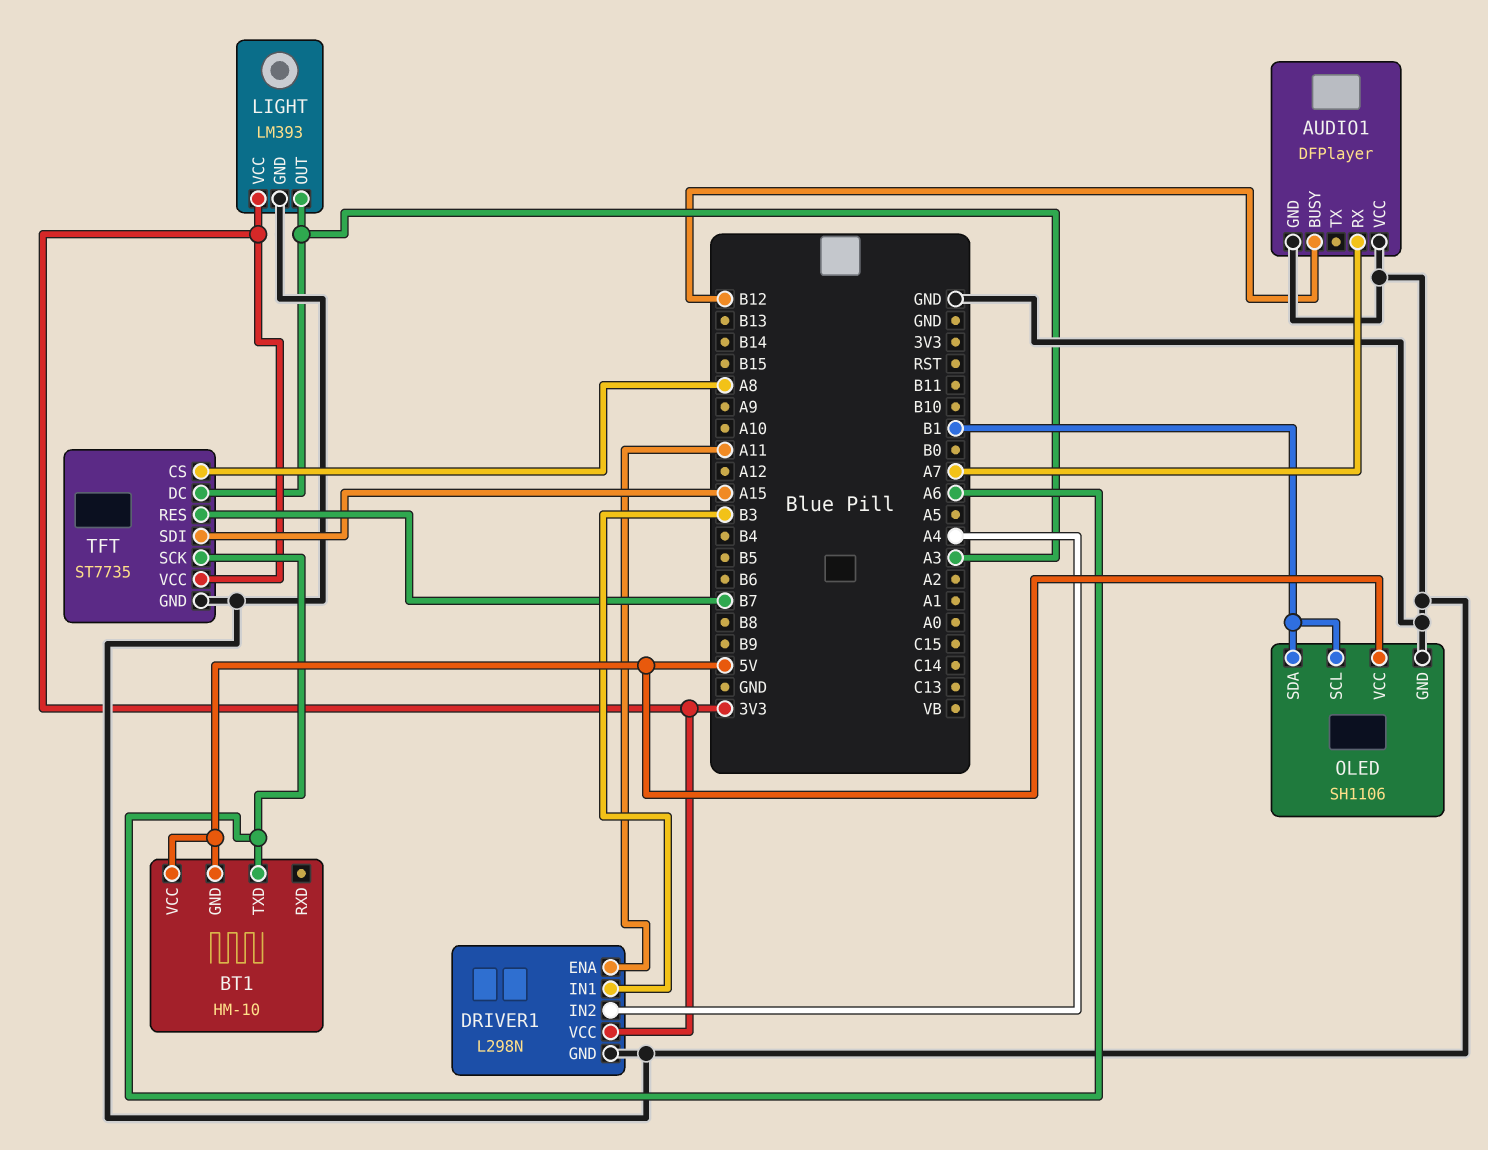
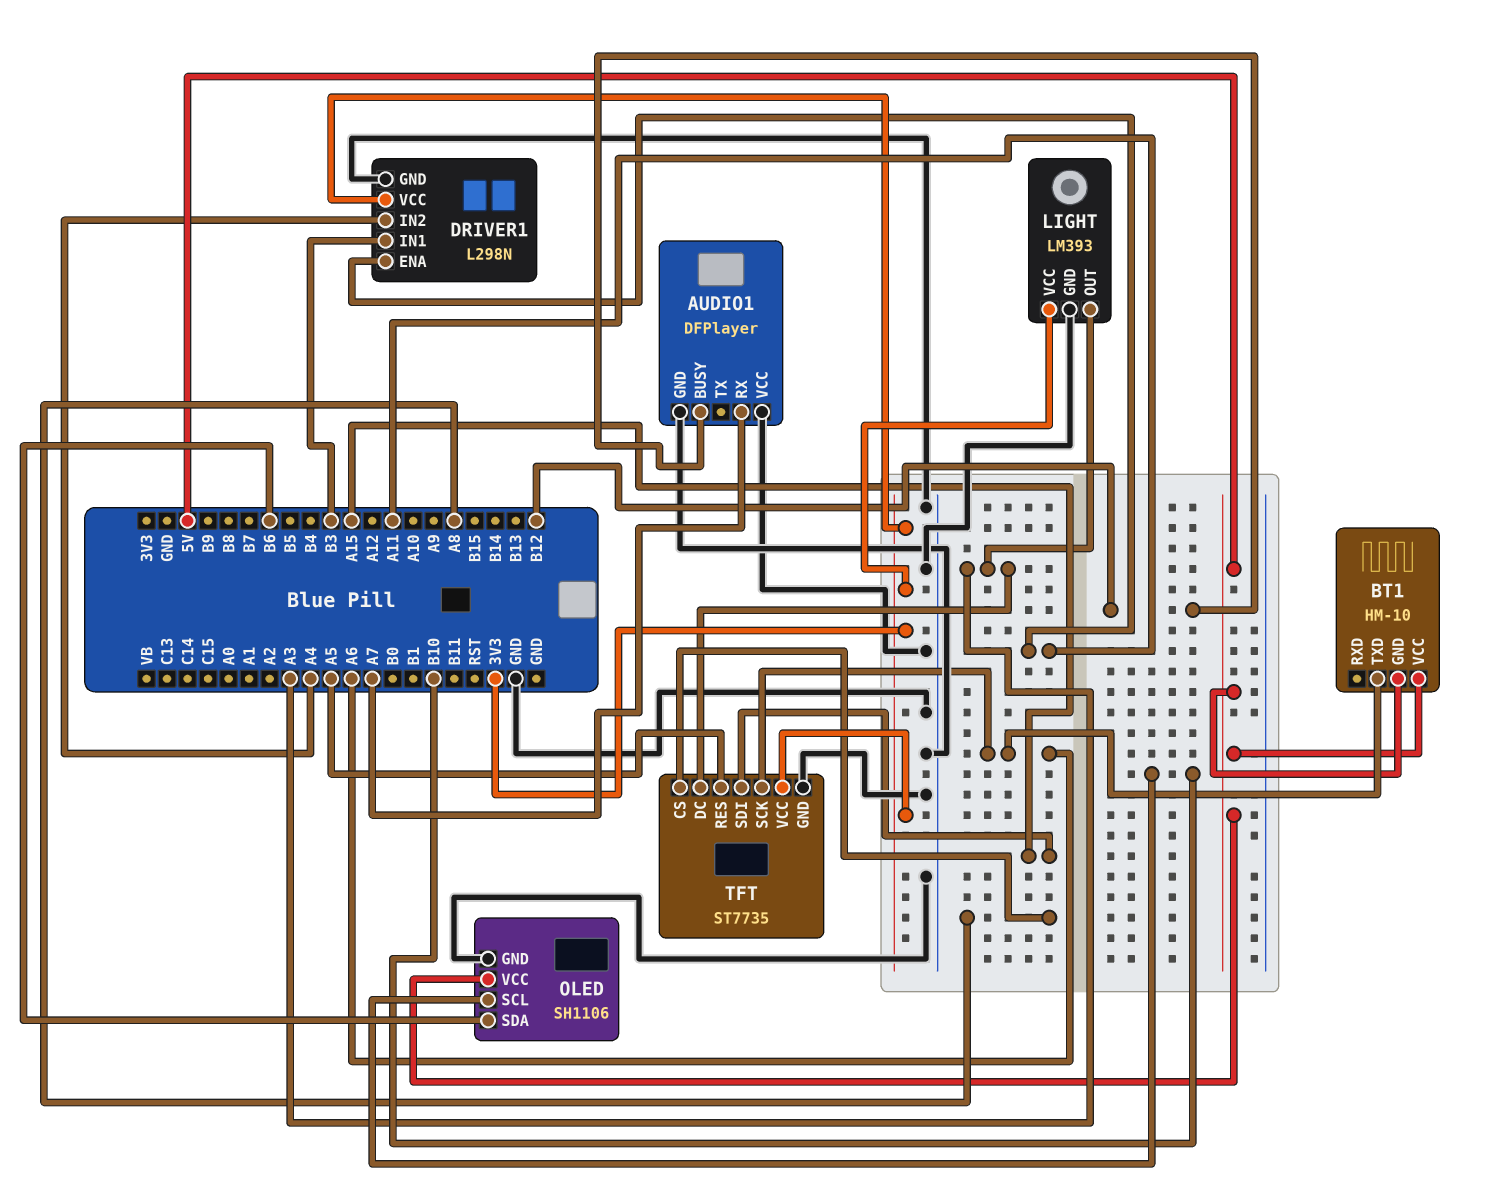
OLED pin SCL: B1 -> B10
OLED pin SDA: B1 -> B6
TFT pin RES: B7 -> A5

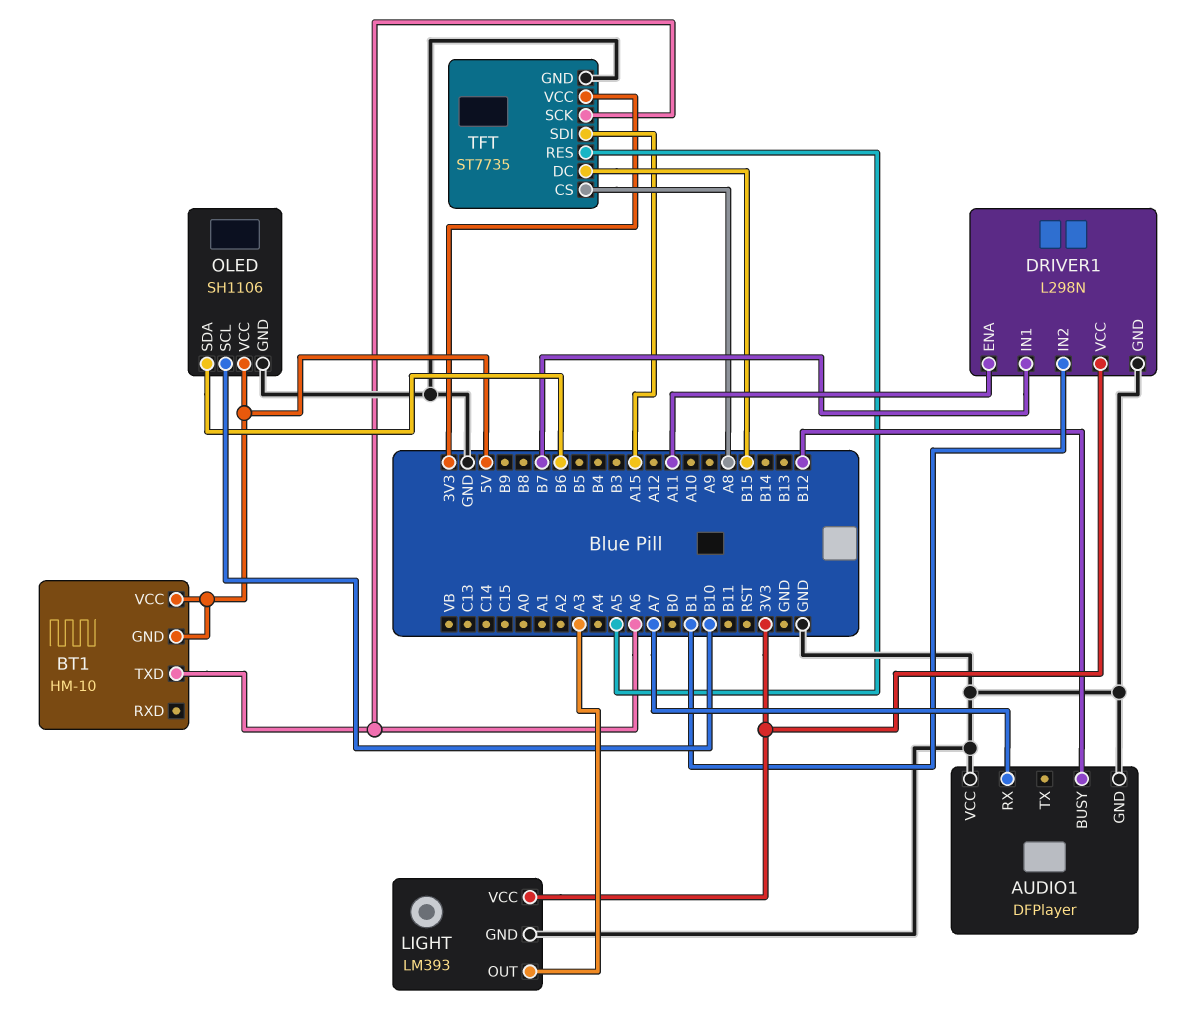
DRIVER1 pin IN1: B3 -> B7
DRIVER1 pin IN2: A4 -> B1
TFT pin DC: A3 -> B15

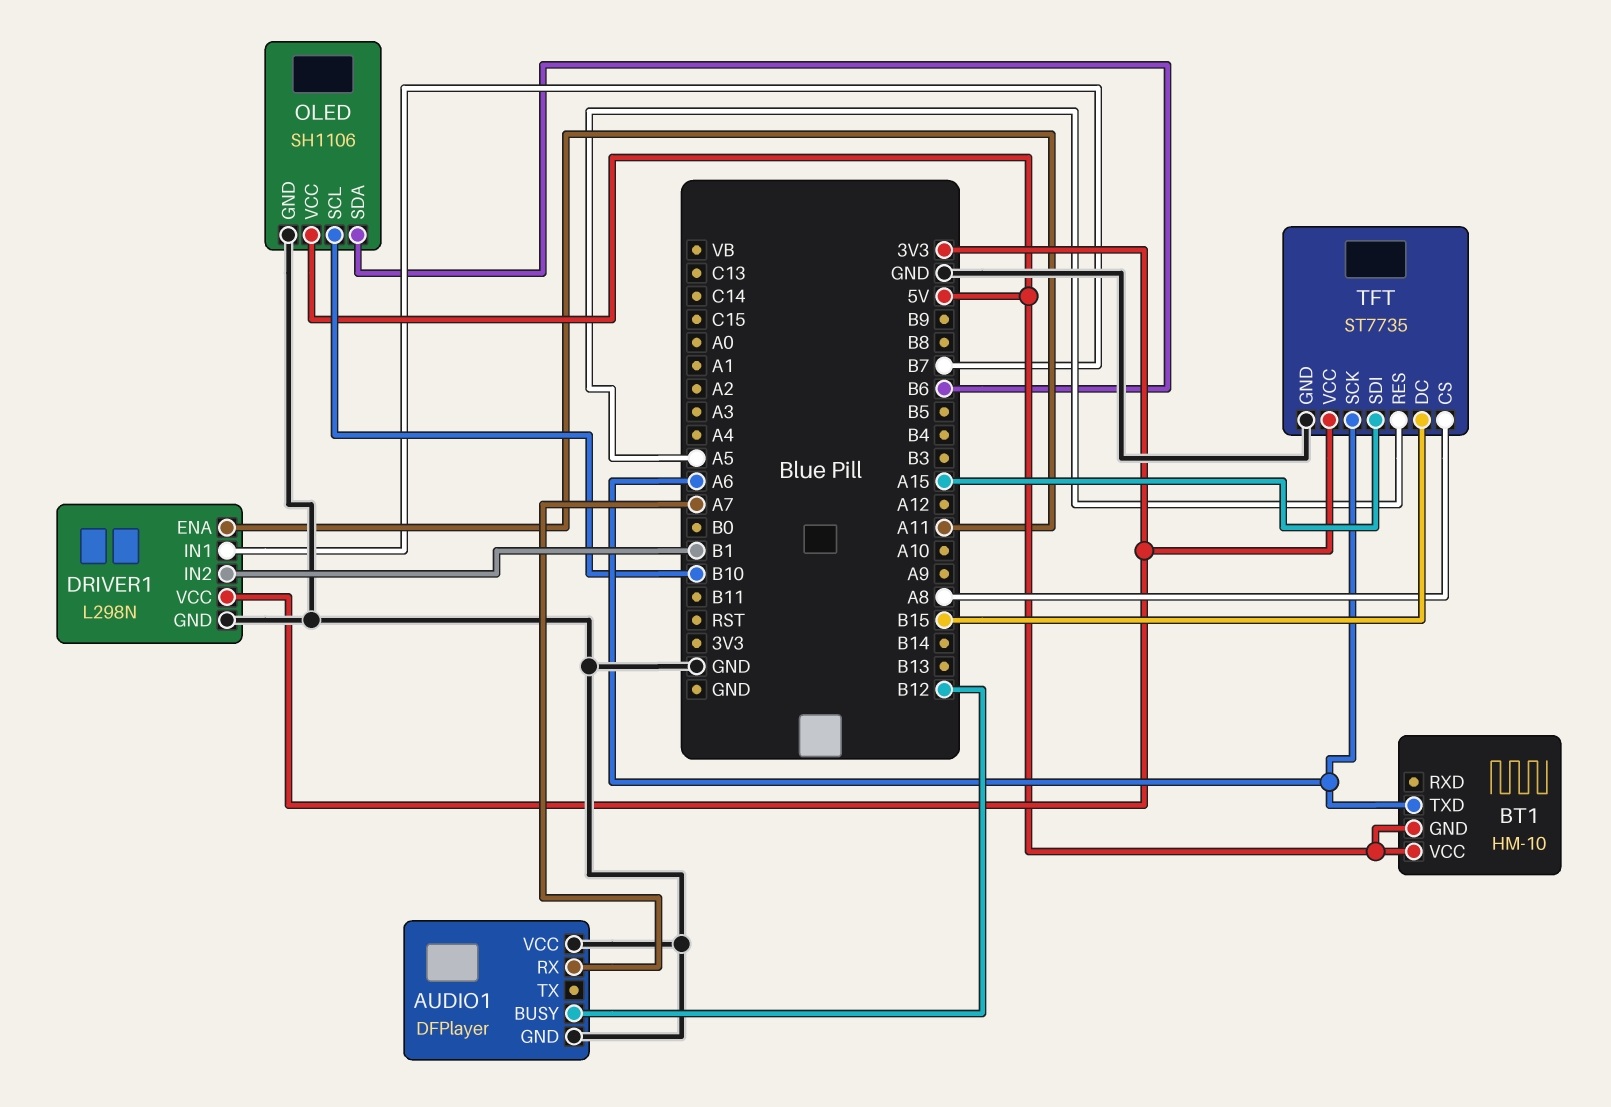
LIGHT: LM393 -> none
LIGHT pin GND: GND -> none
LIGHT pin OUT: A3 -> none
LIGHT pin VCC: 3V3 -> none

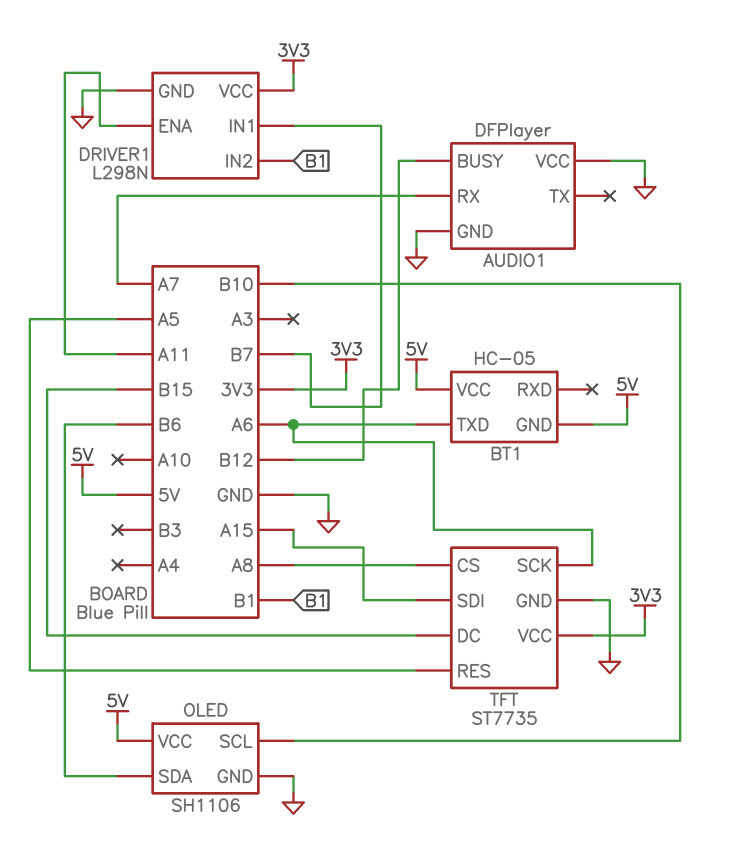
BT1: HM-10 -> HC-05

